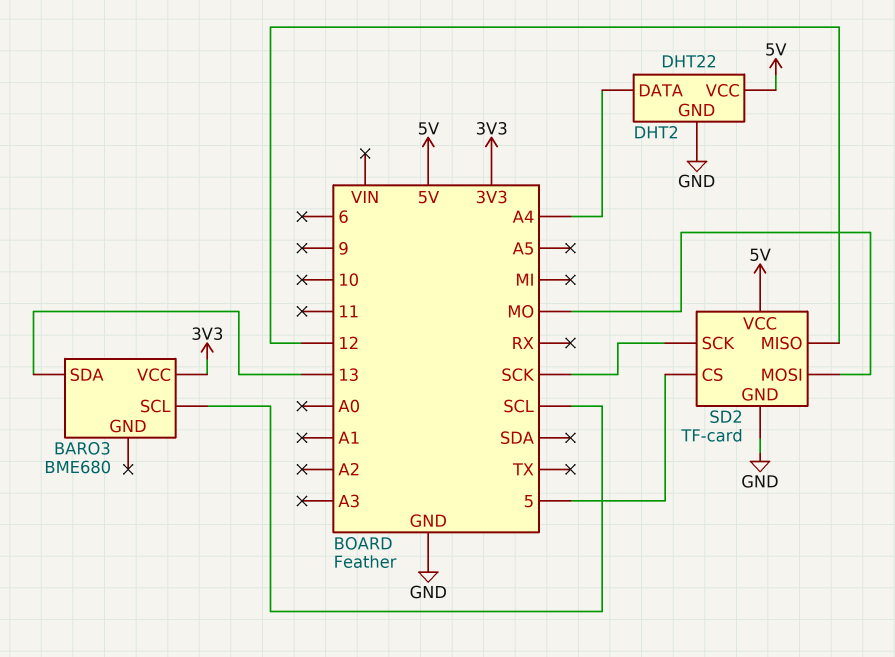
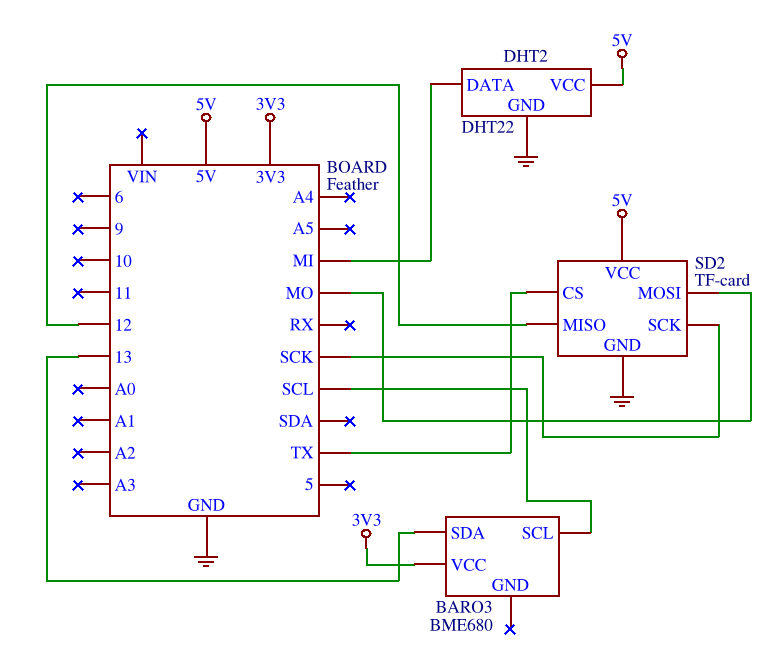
DHT2 pin DATA: A4 -> MI
SD2 pin CS: 5 -> TX

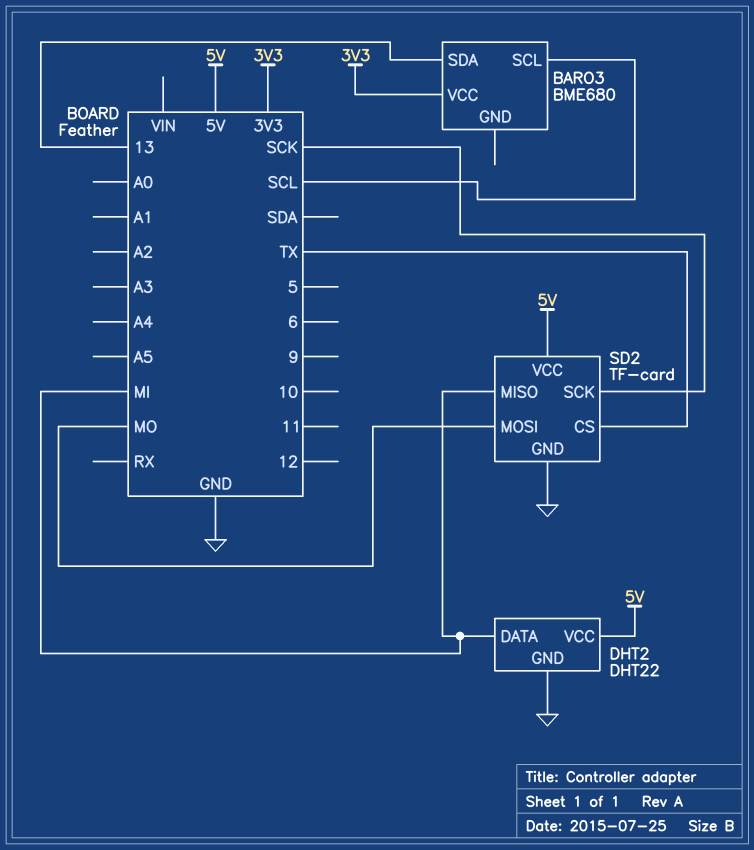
SD2 pin MISO: 12 -> MI

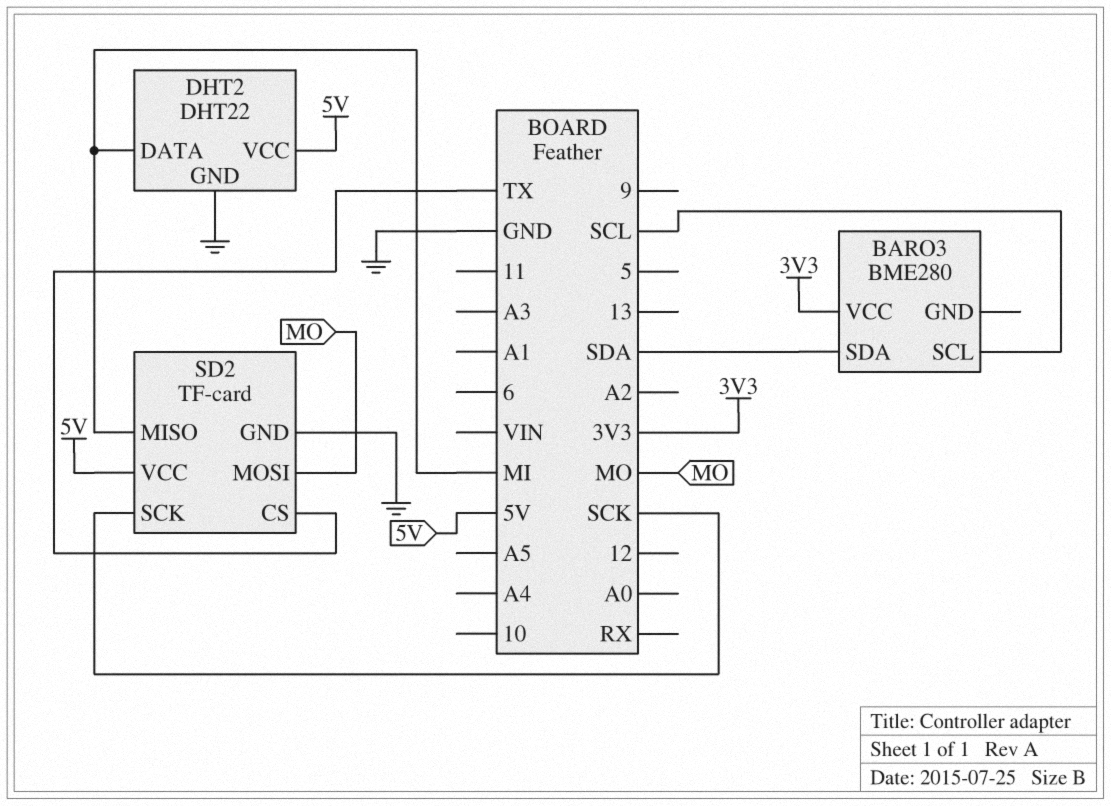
BARO3: BME680 -> BME280
BARO3 pin SDA: 13 -> SDA

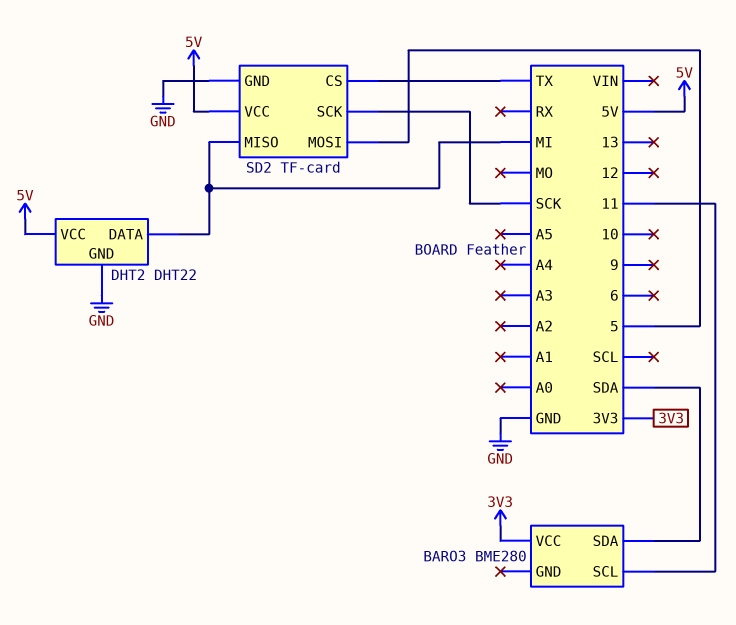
BARO3 pin SCL: SCL -> 11
SD2 pin MOSI: MO -> 5

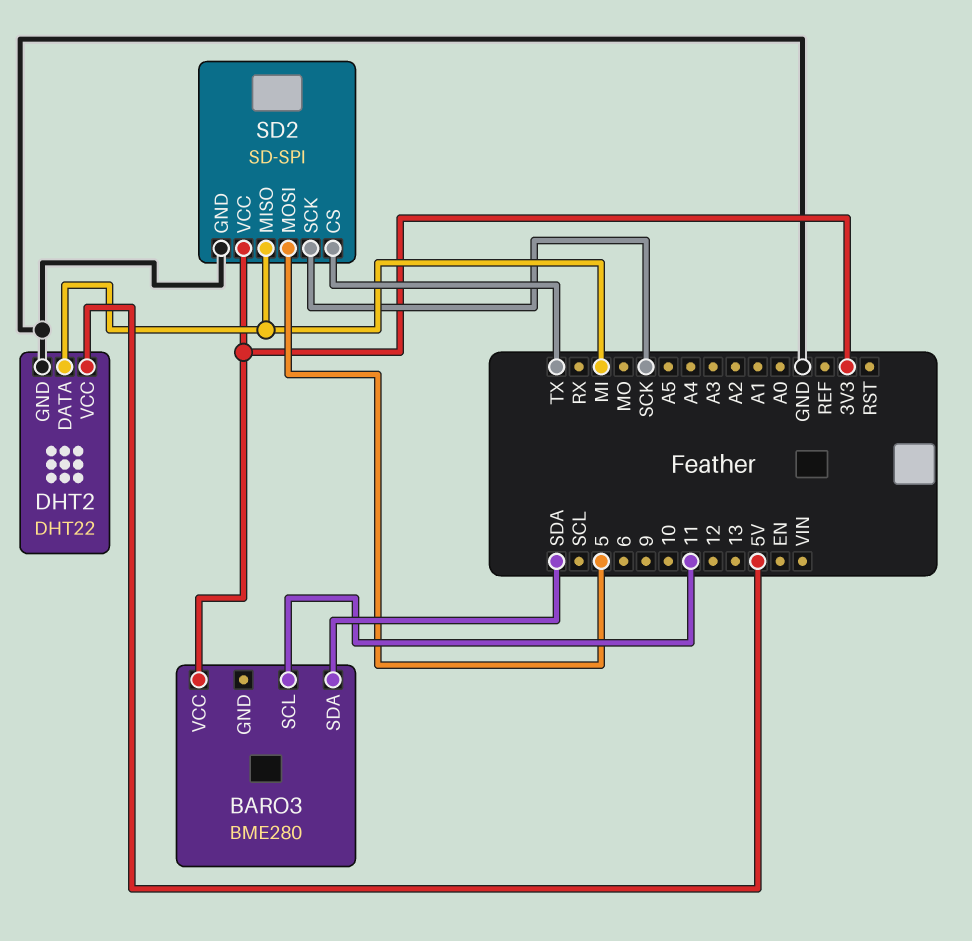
SD2: TF-card -> SD-SPI
SD2 pin VCC: 5V -> 3V3

